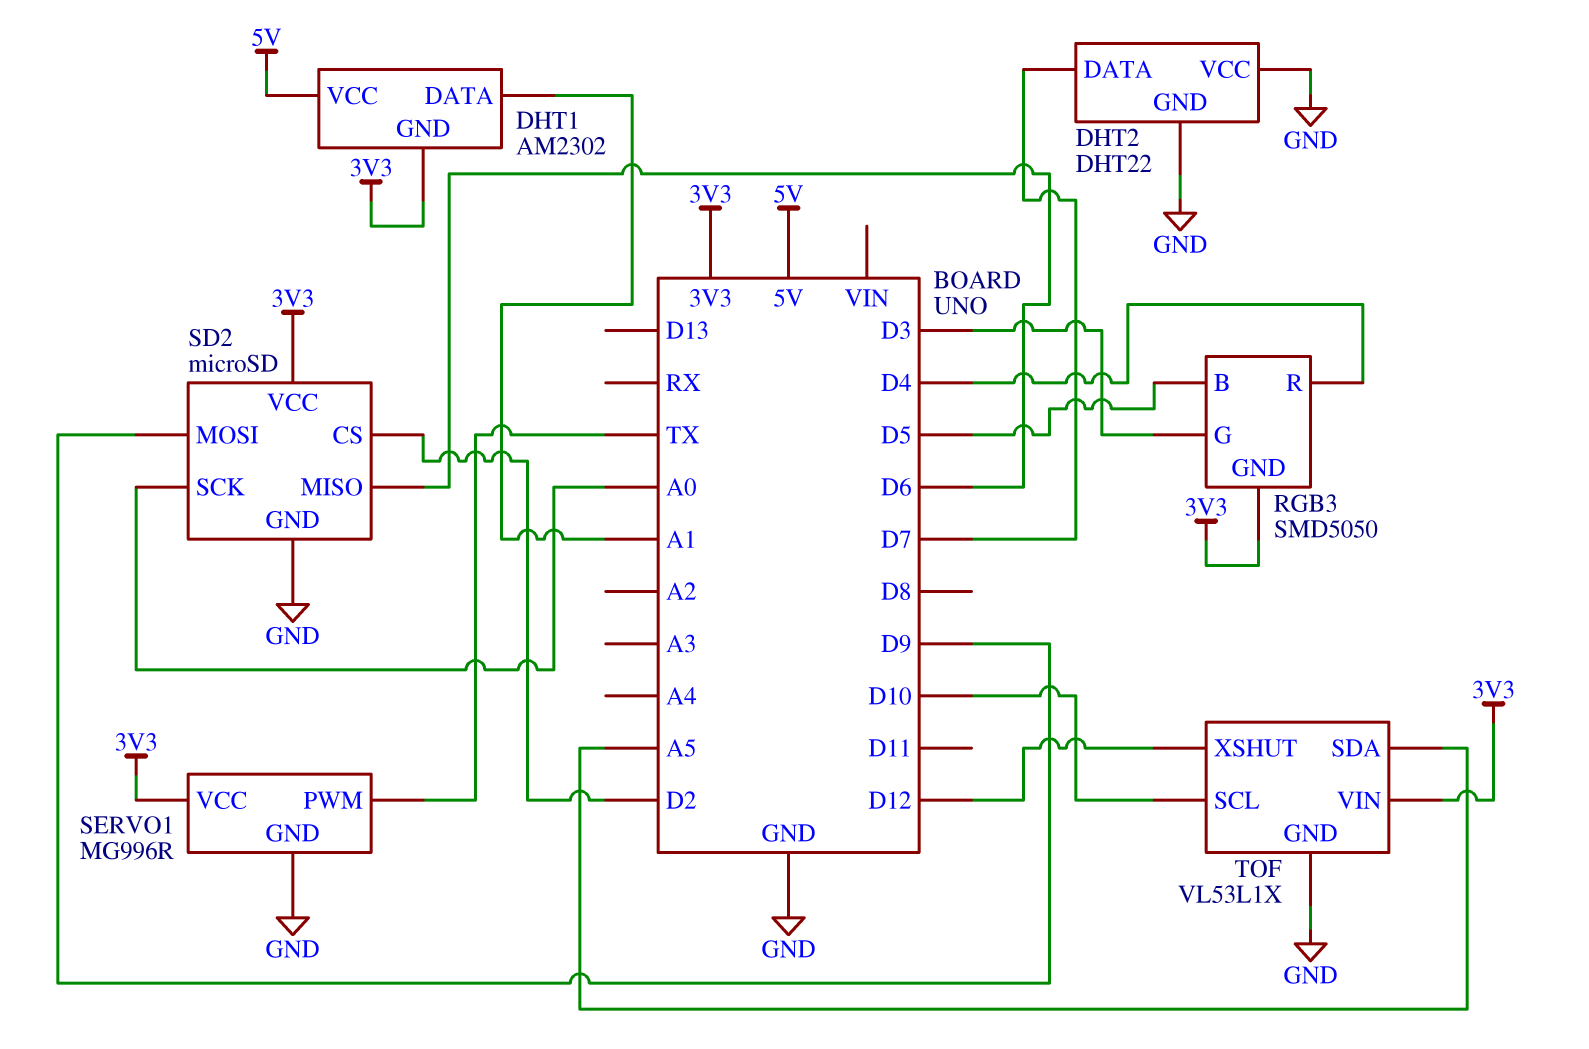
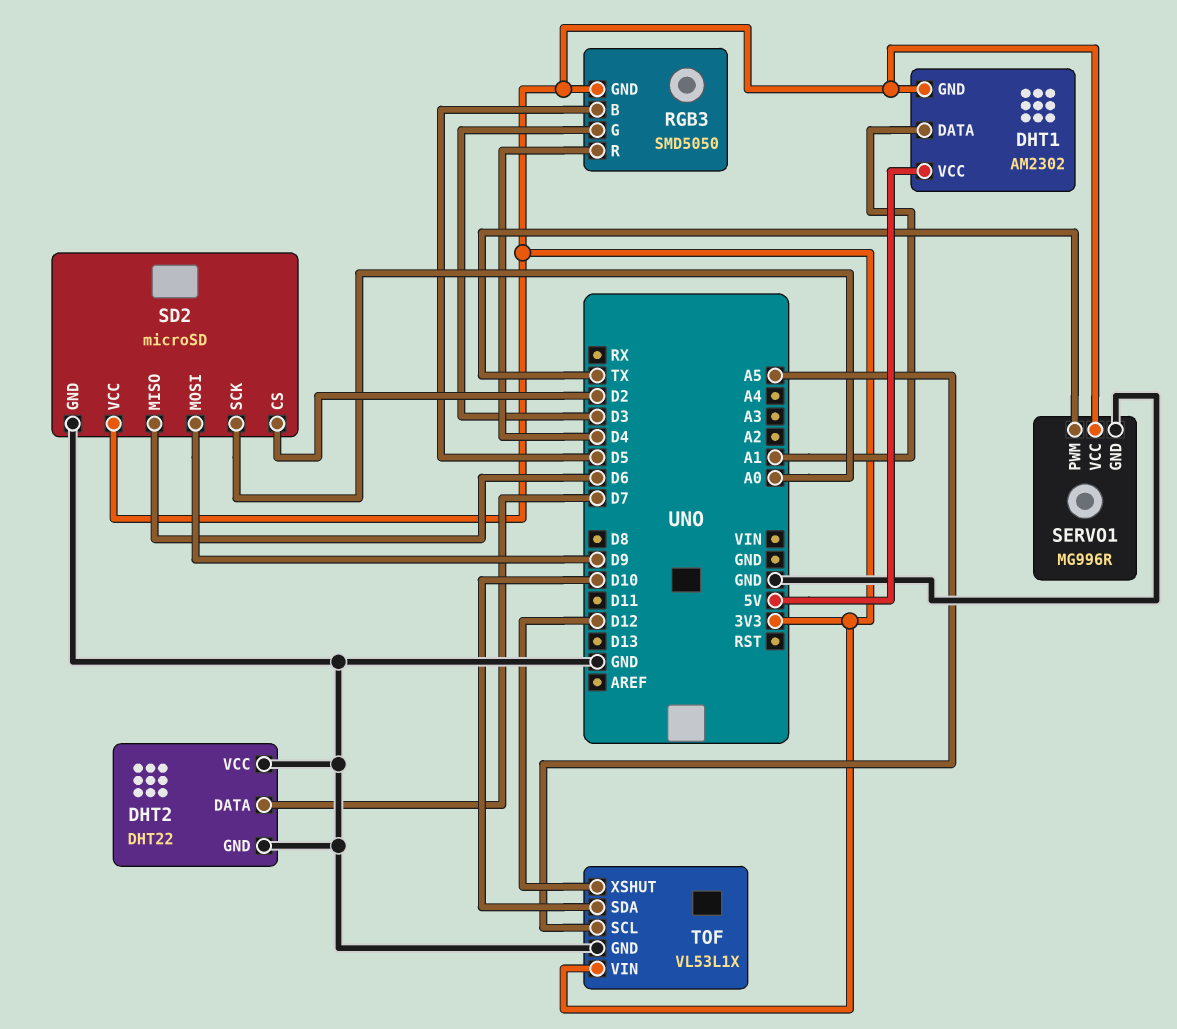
TOF pin SCL: D10 -> A5
TOF pin SDA: A5 -> D10

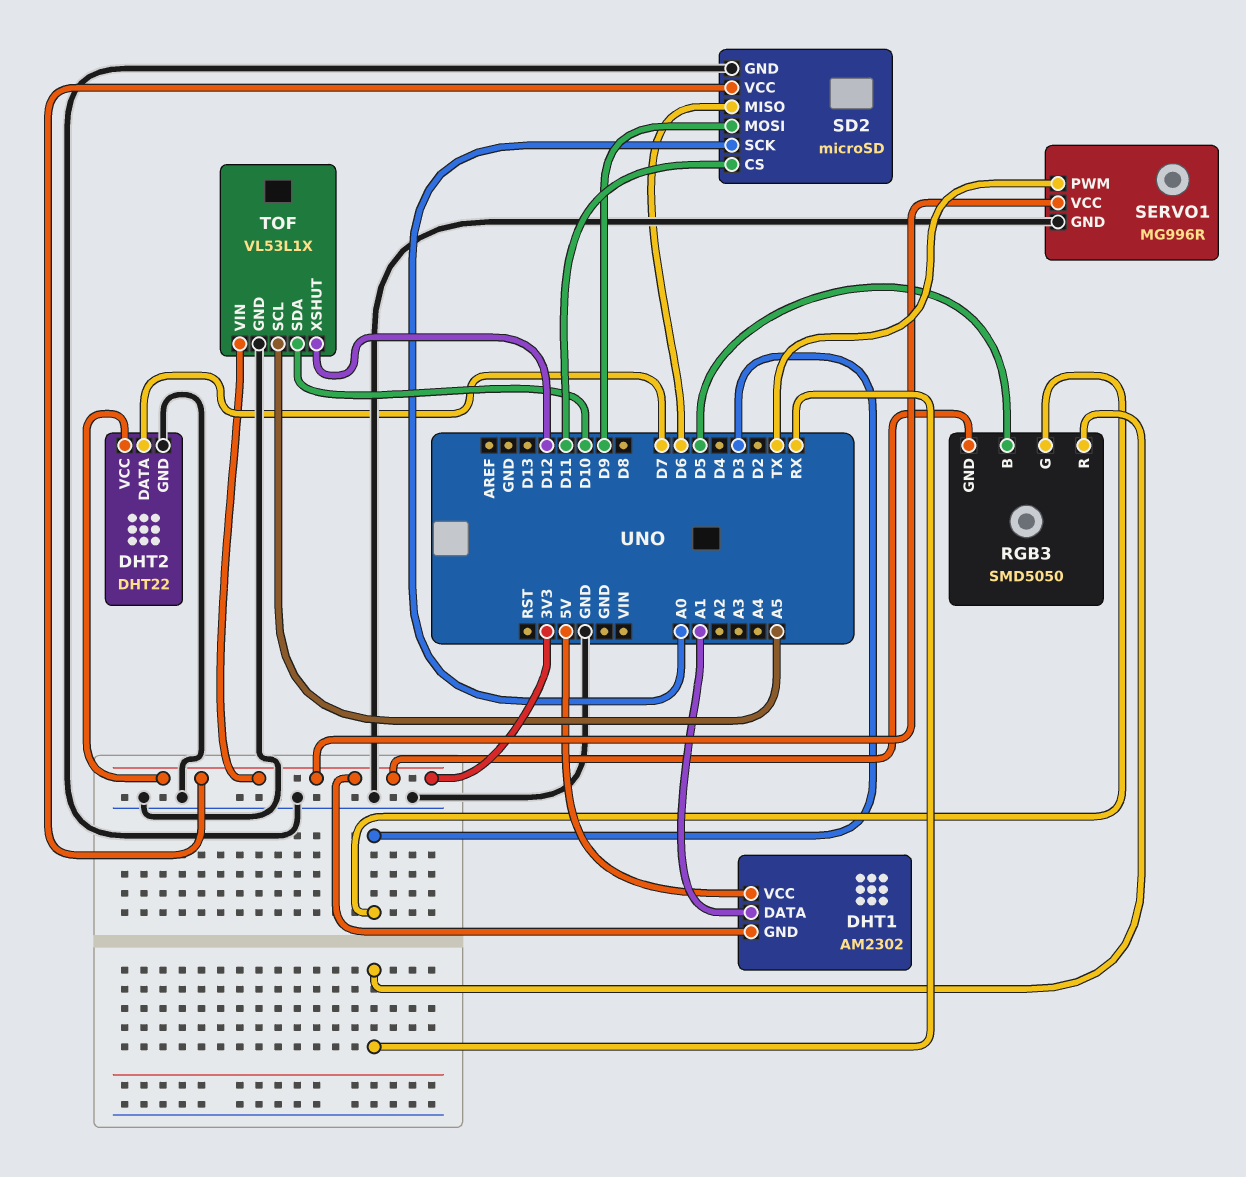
DHT2 pin VCC: GND -> 3V3
RGB3 pin R: D4 -> RX
SD2 pin CS: D2 -> D11

